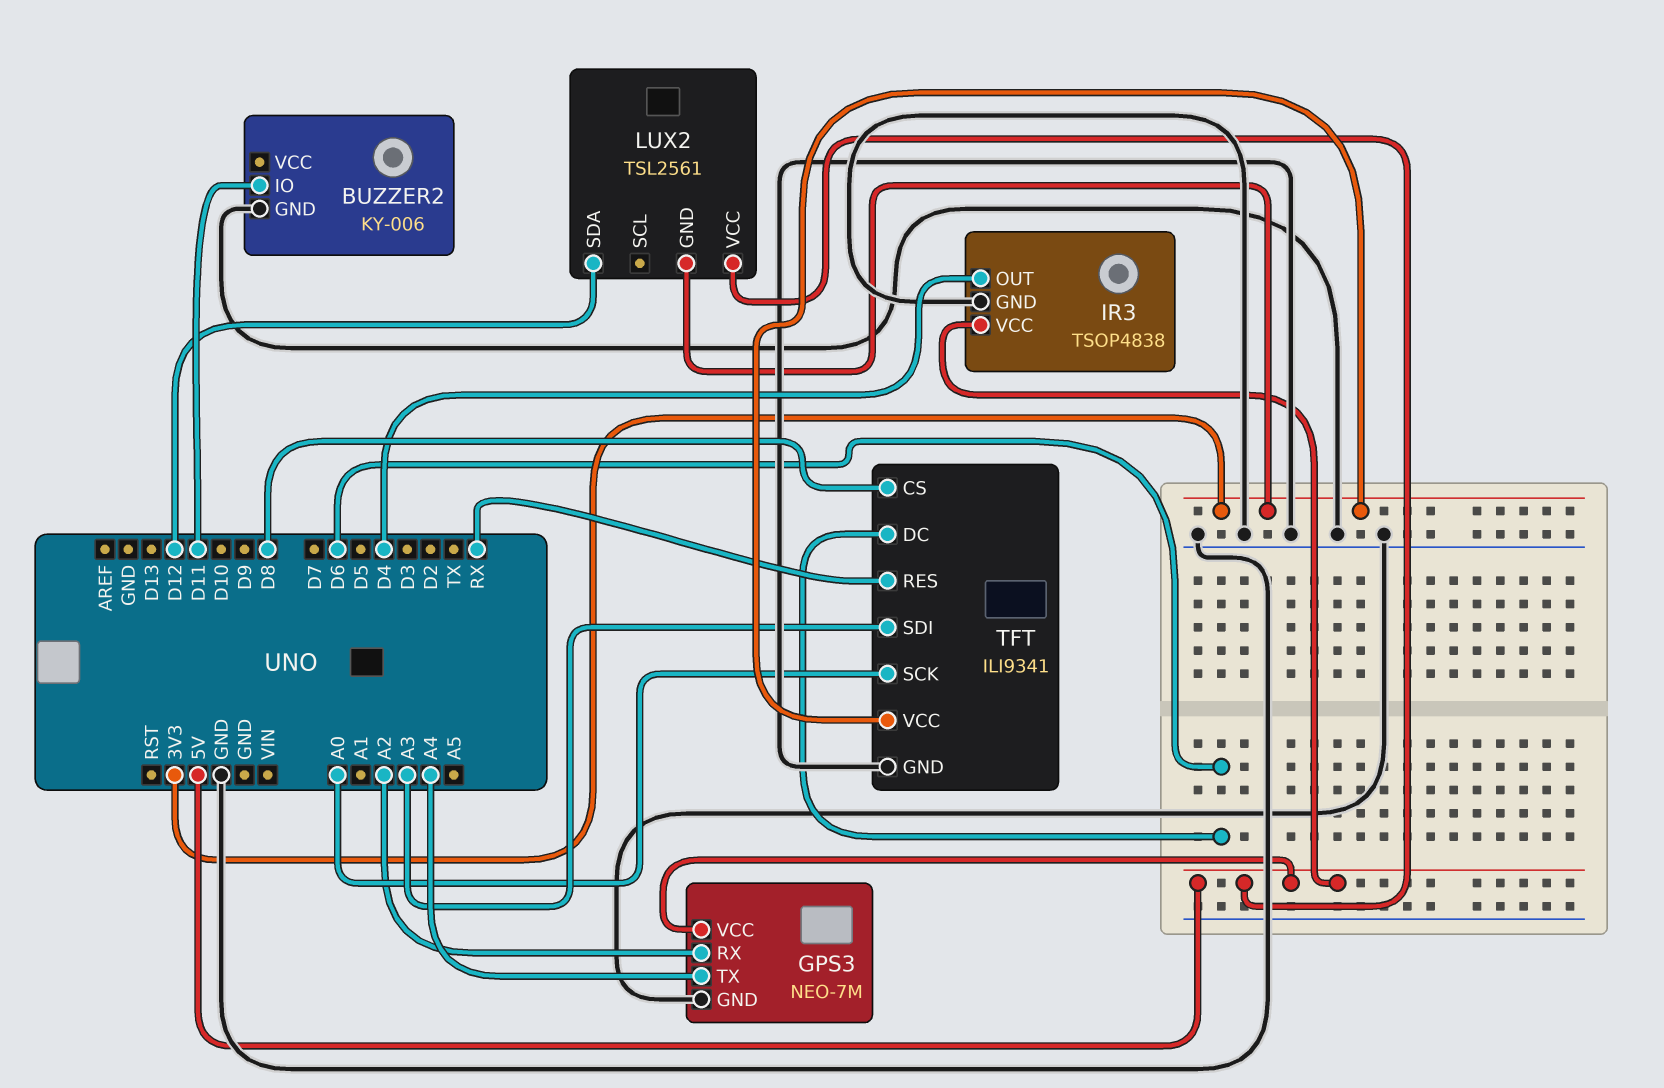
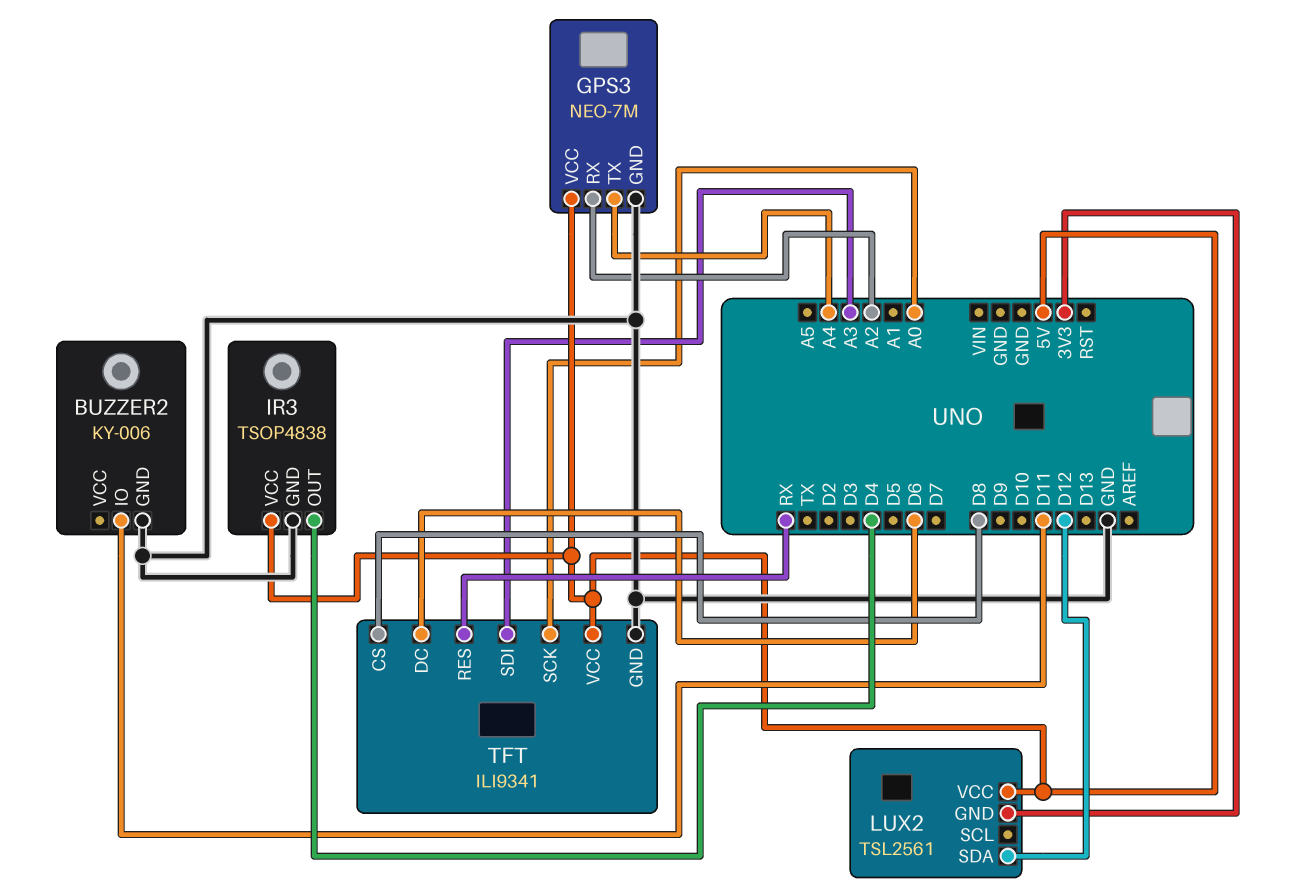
TFT pin VCC: 3V3 -> 5V

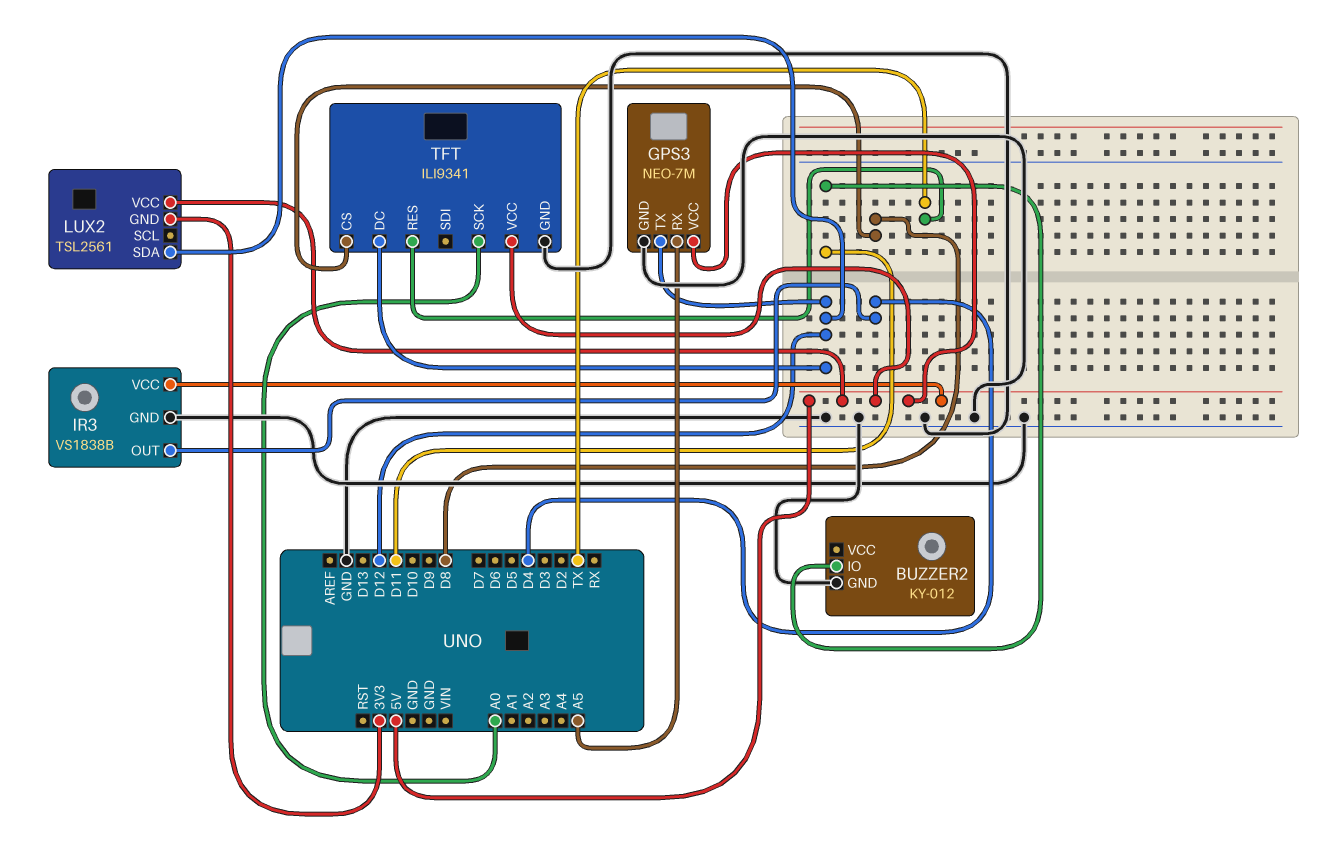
BUZZER2: KY-006 -> KY-012
GPS3 pin RX: A2 -> A5
GPS3 pin TX: A4 -> D12
IR3: TSOP4838 -> VS1838B
TFT pin DC: D6 -> D12
TFT pin RES: RX -> TX
TFT pin SDI: A3 -> none

